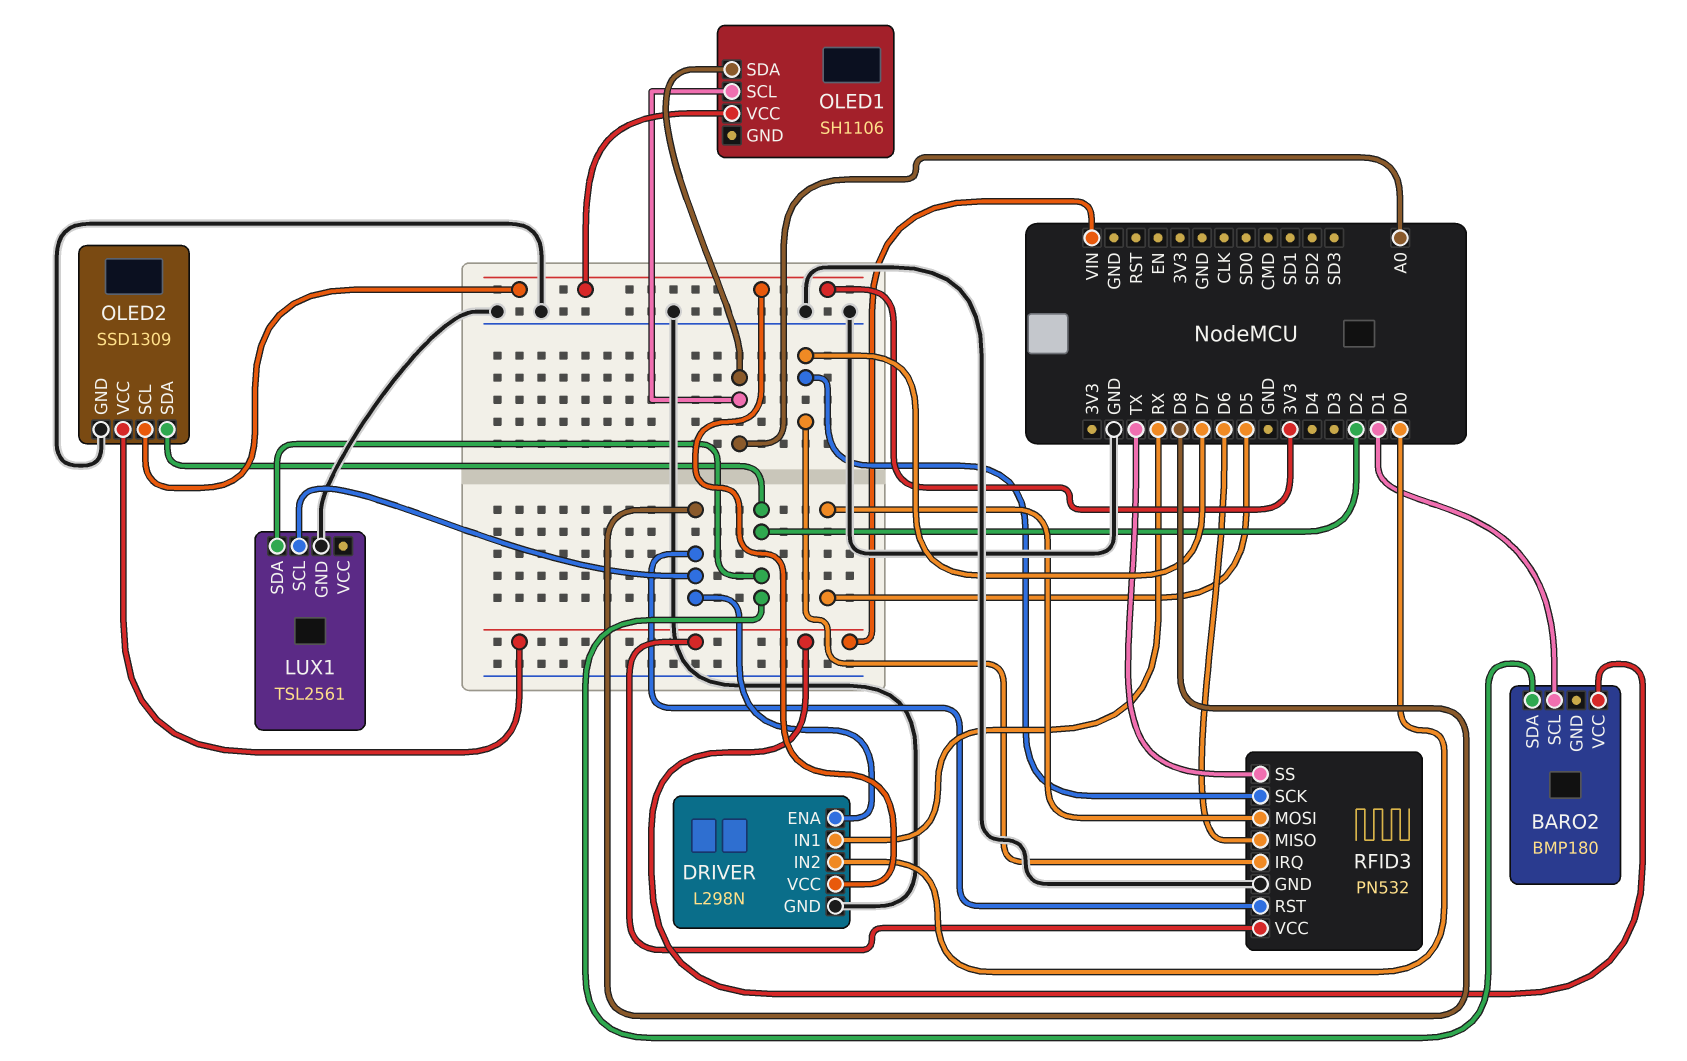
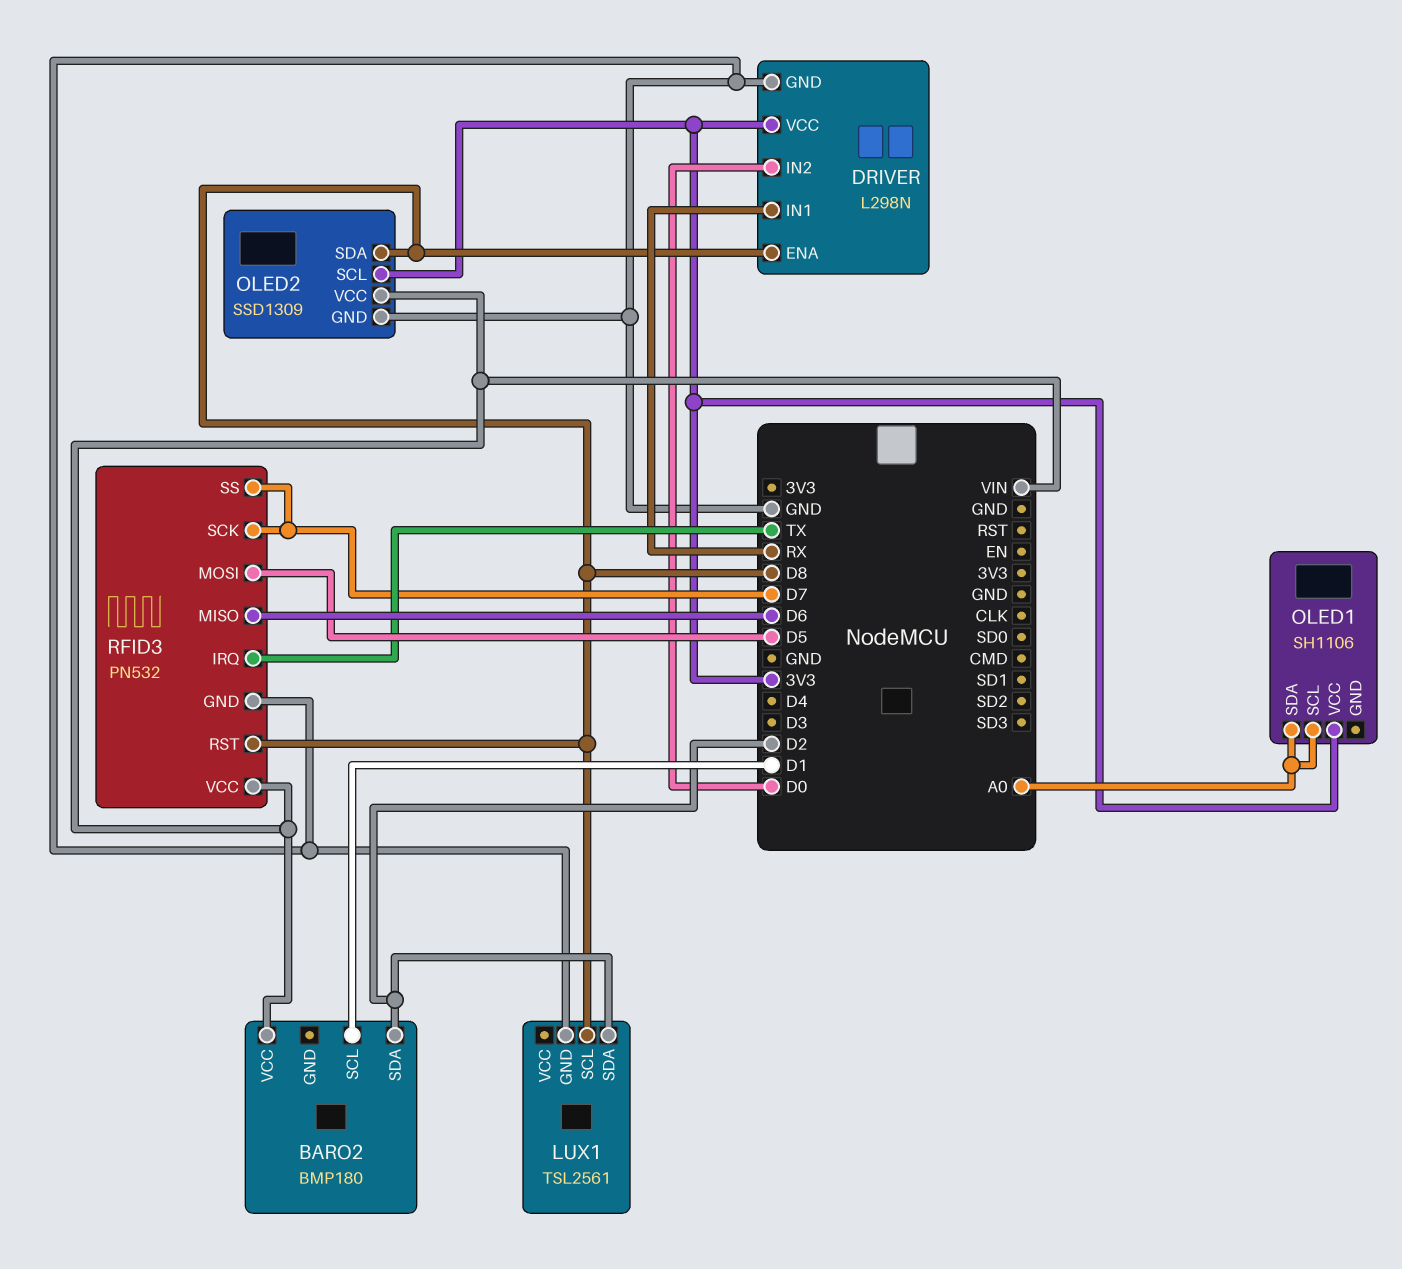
OLED2 pin SDA: D2 -> D8
RFID3 pin IRQ: D7 -> TX
RFID3 pin SS: TX -> D7

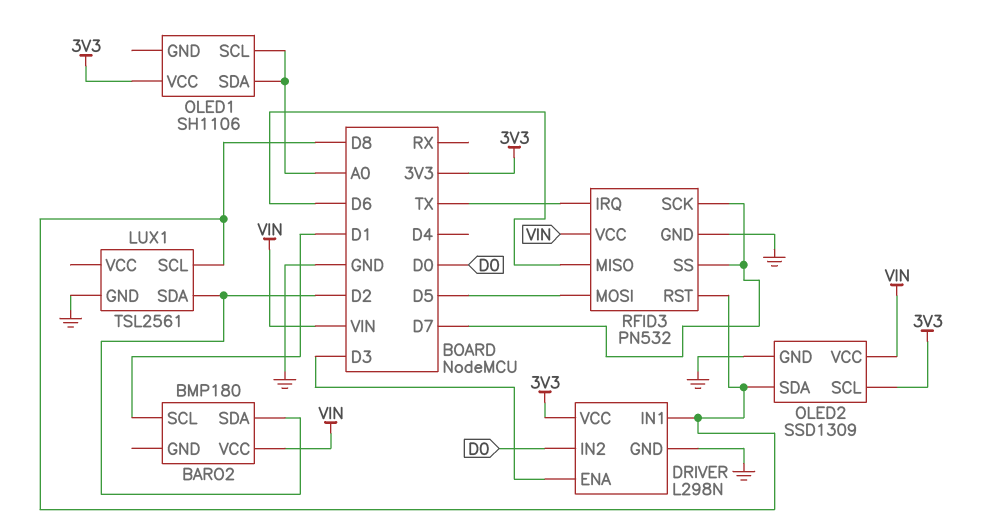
DRIVER pin ENA: D8 -> D3
DRIVER pin IN1: RX -> D8

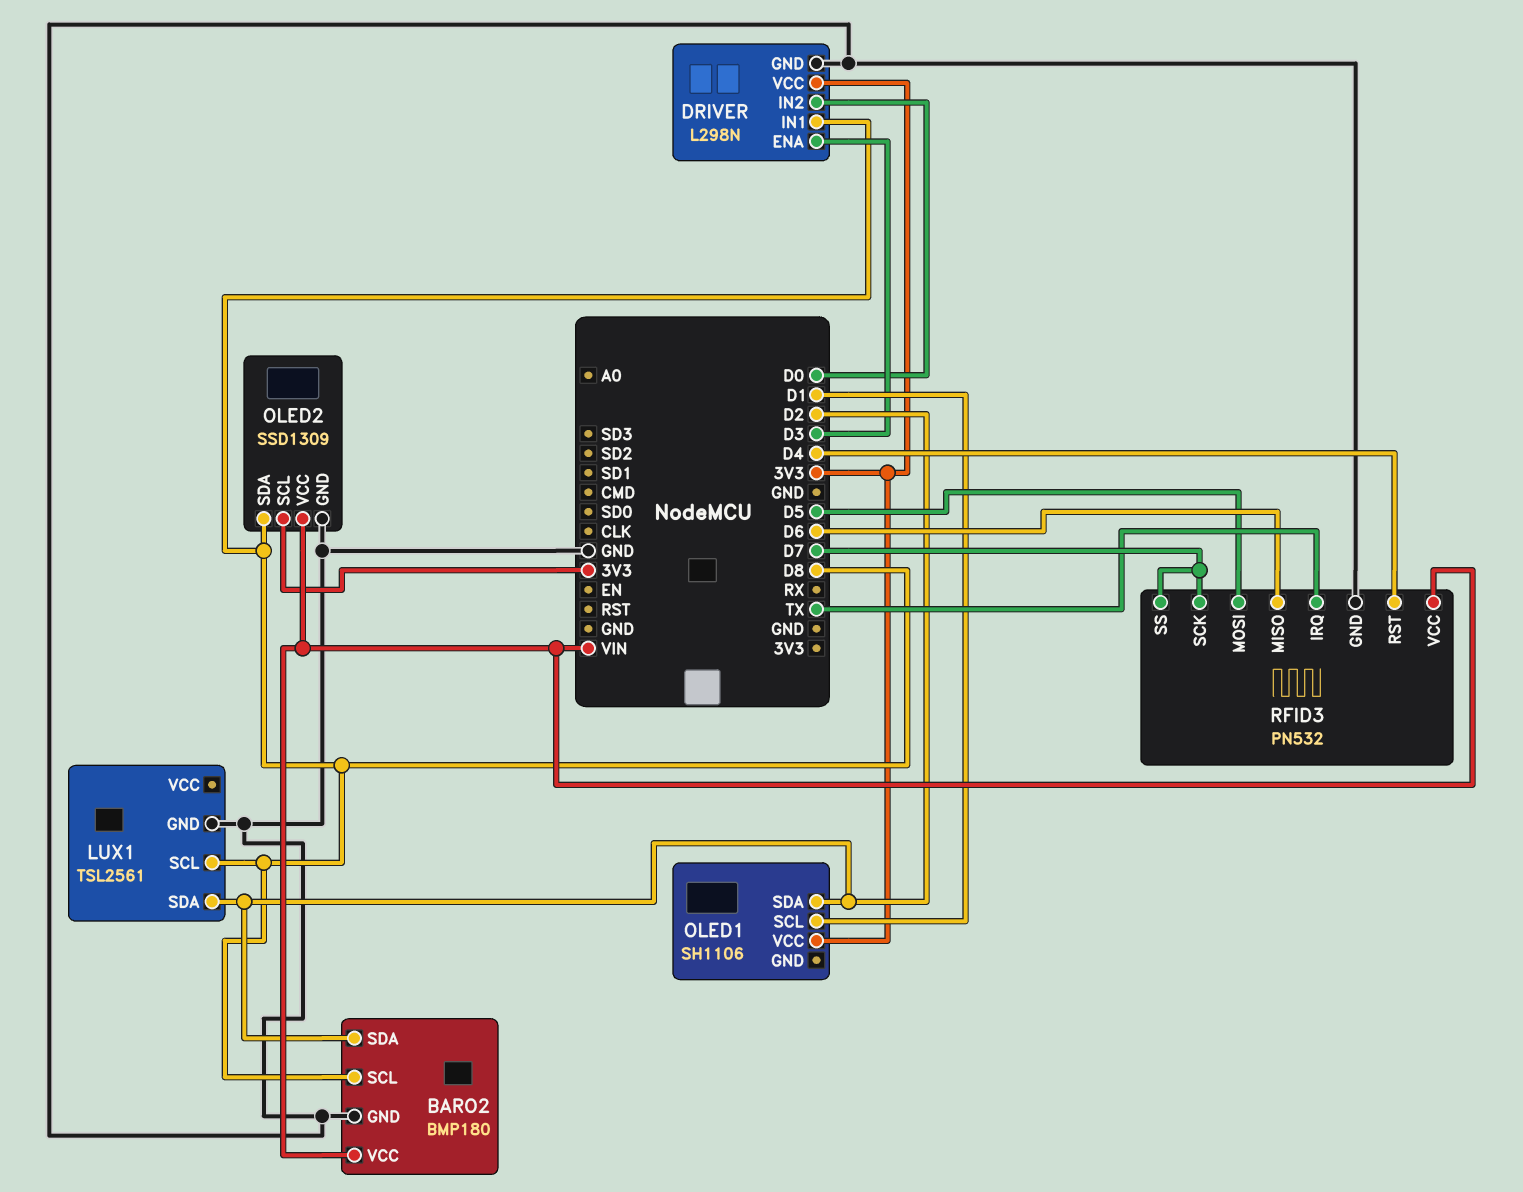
BARO2 pin GND: none -> GND
BARO2 pin SCL: D1 -> D8
OLED1 pin SCL: A0 -> D1
OLED1 pin SDA: A0 -> D2
RFID3 pin RST: D8 -> D4

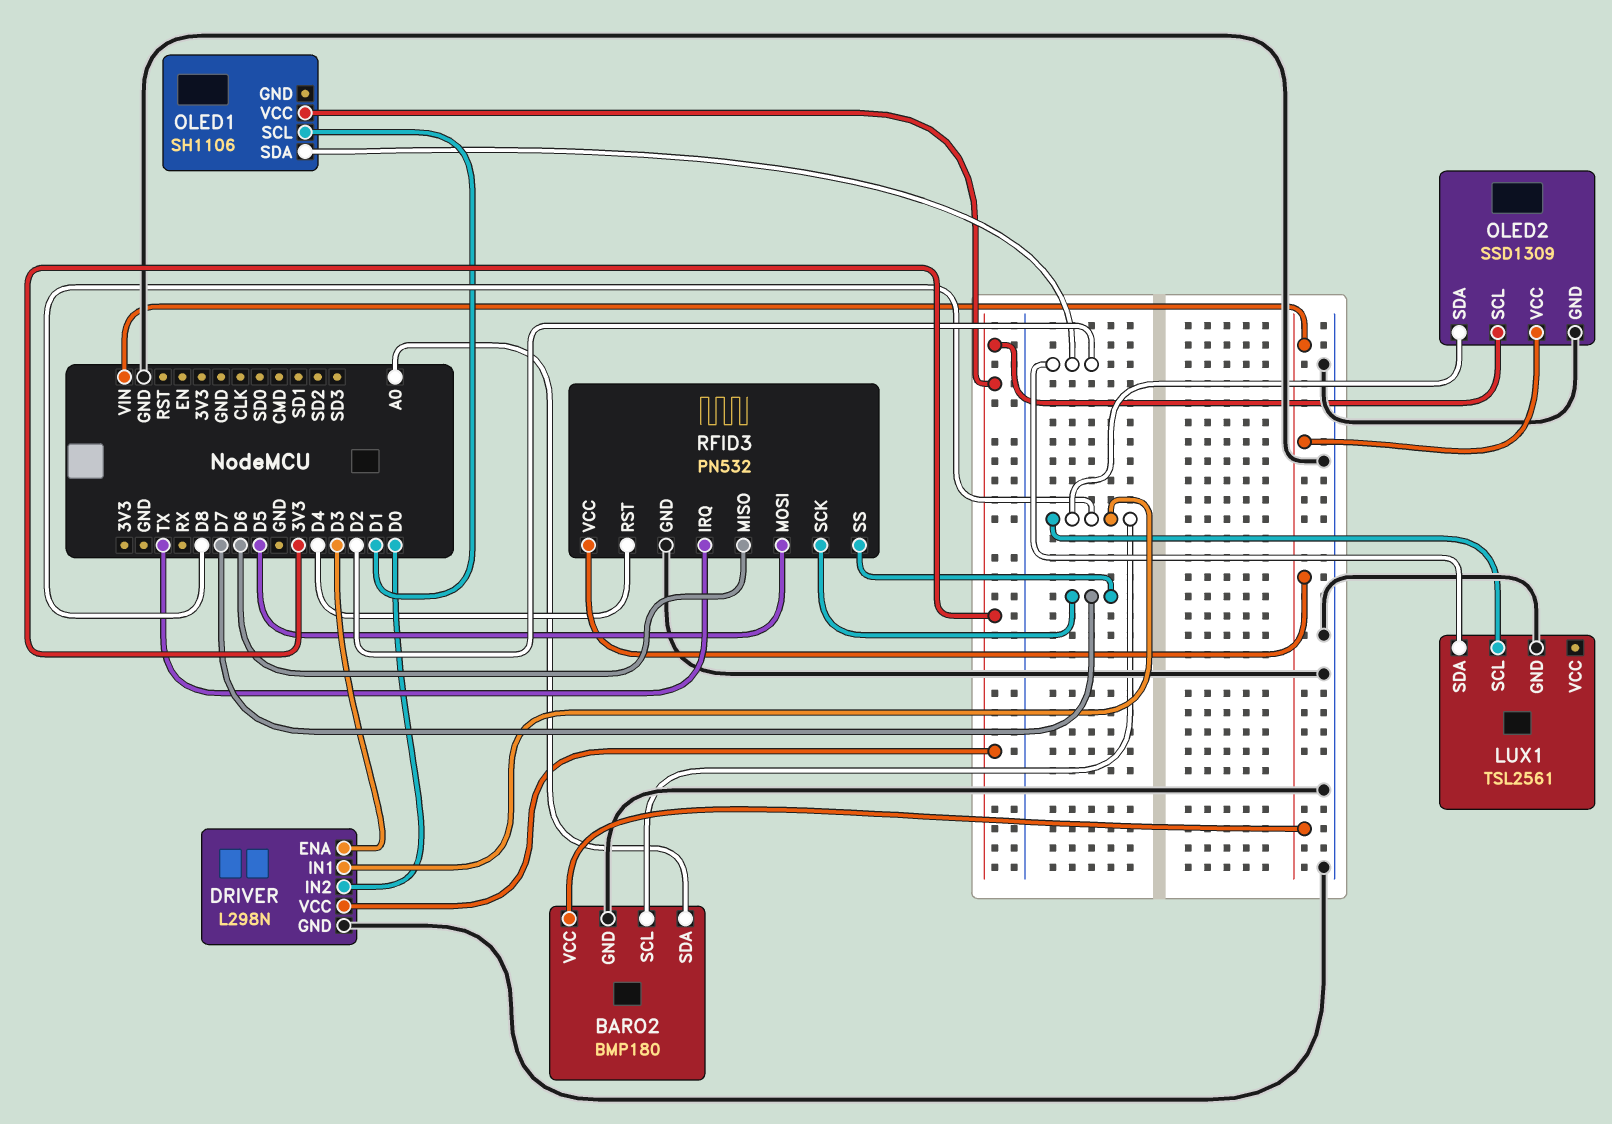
BARO2 pin SDA: D2 -> A0

